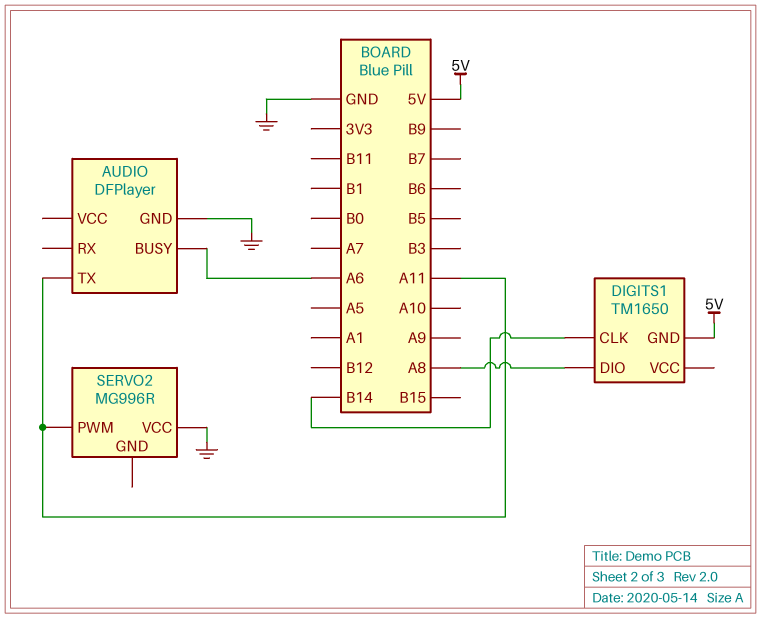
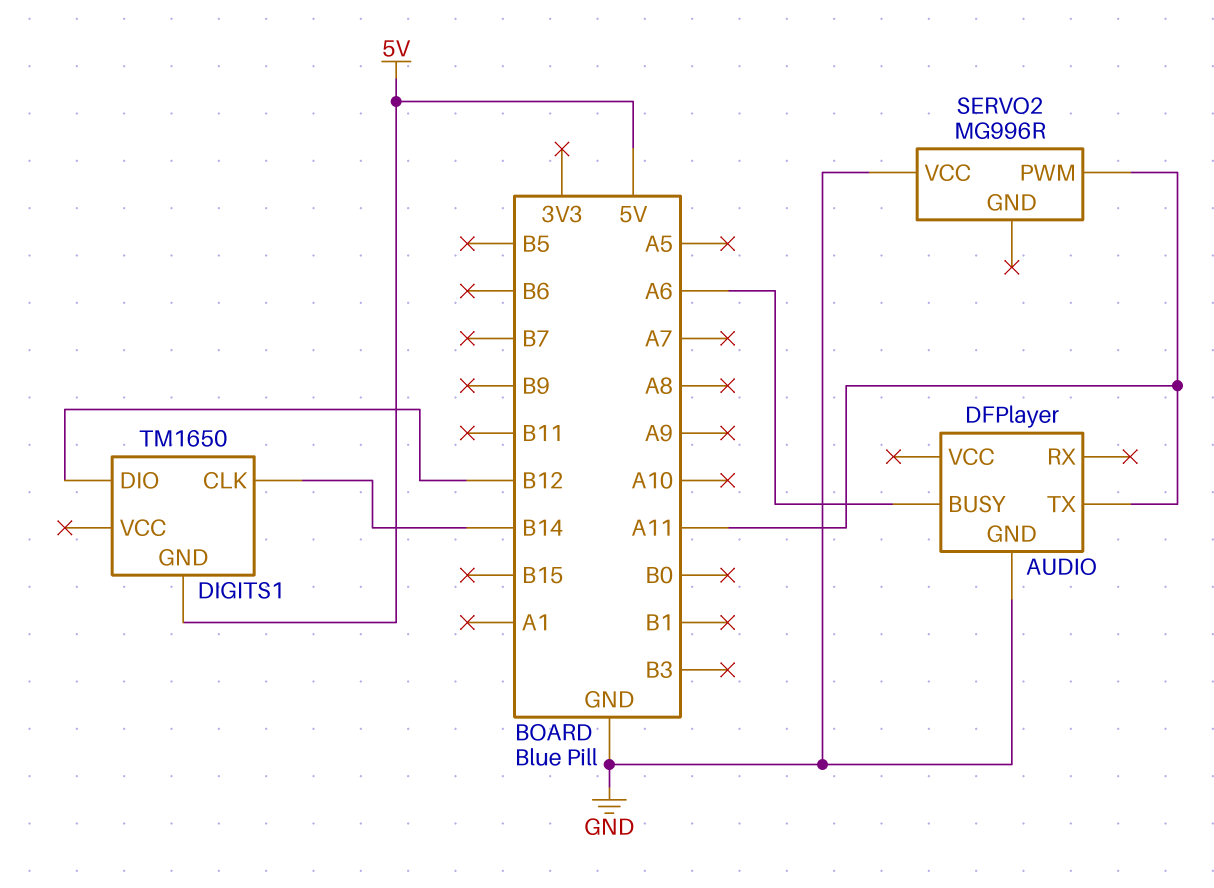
DIGITS1 pin DIO: A8 -> B12

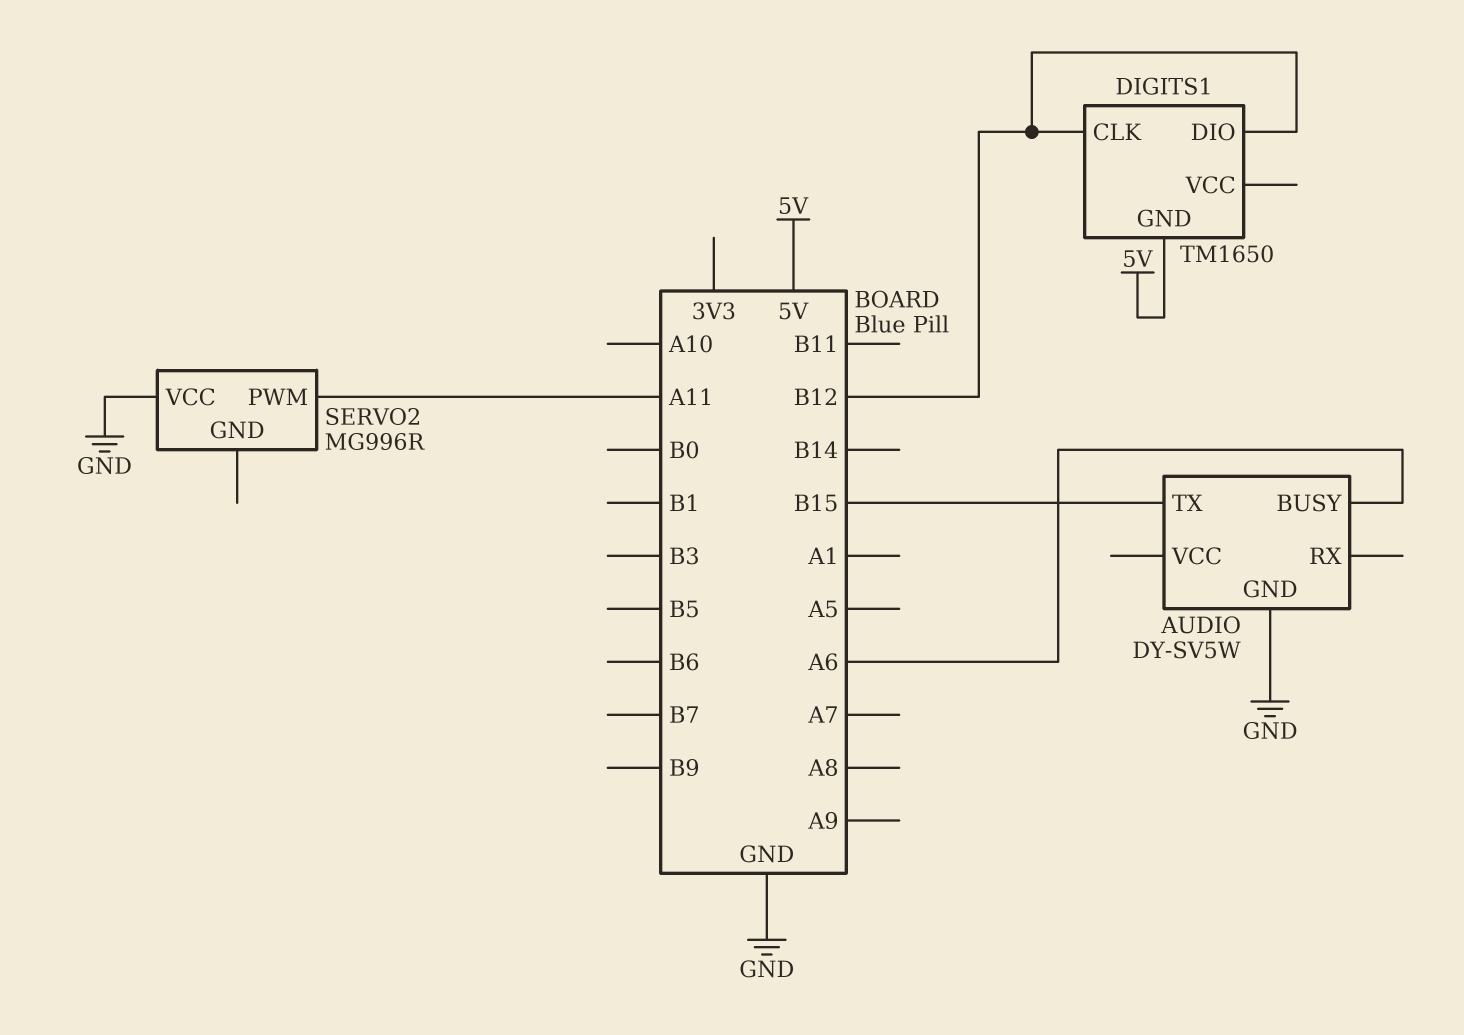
AUDIO: DFPlayer -> DY-SV5W
AUDIO pin TX: A11 -> B15
DIGITS1 pin CLK: B14 -> B12

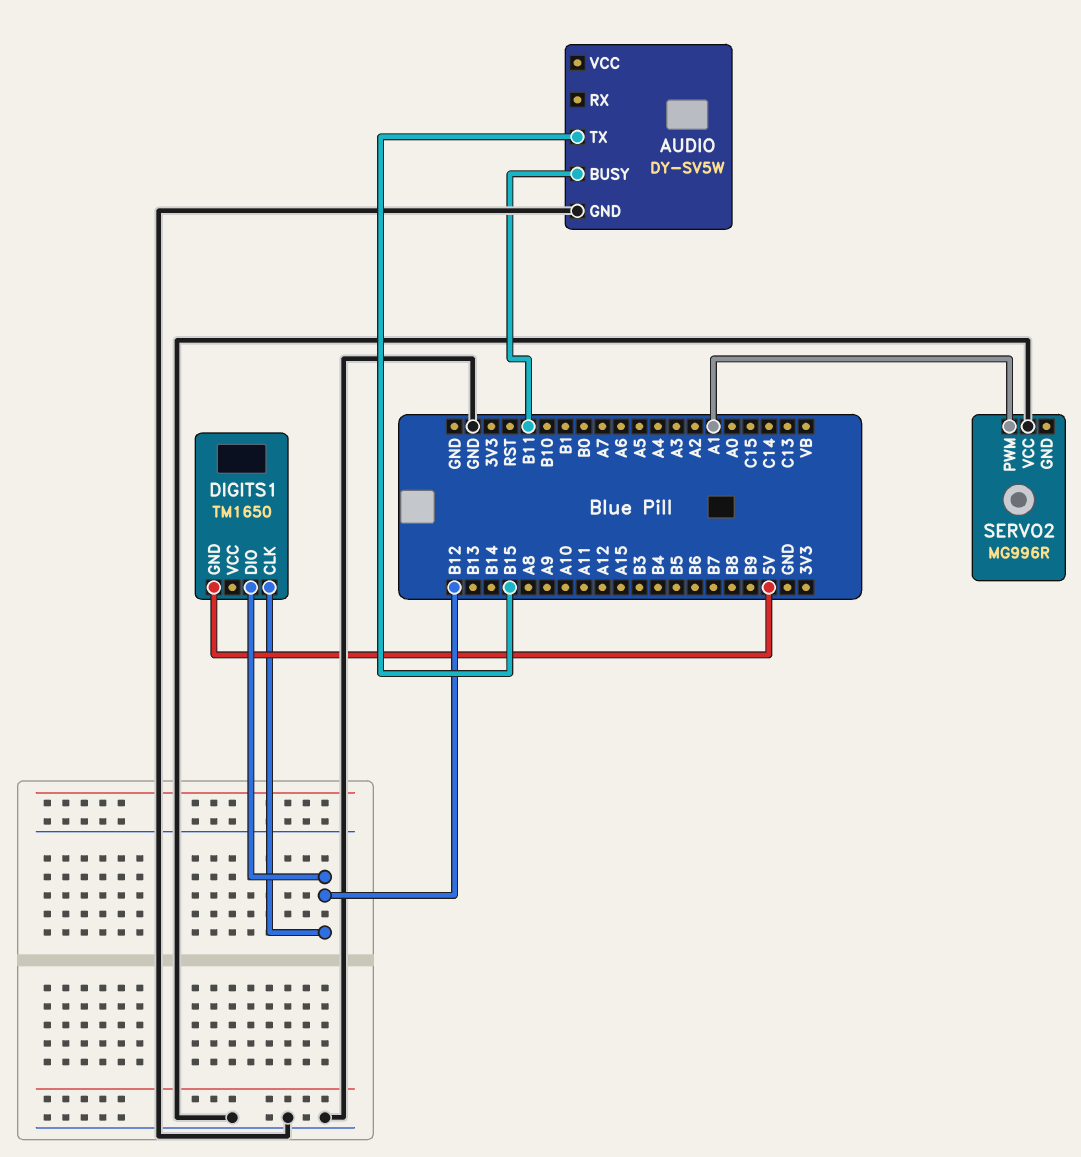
AUDIO pin BUSY: A6 -> B11
SERVO2 pin PWM: A11 -> A1

